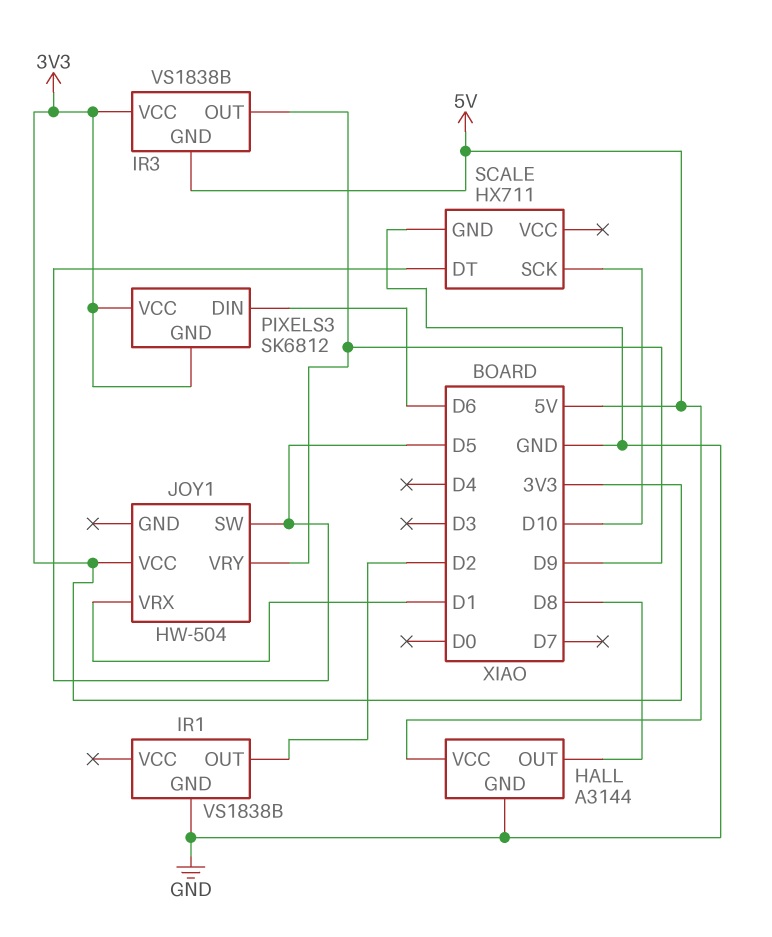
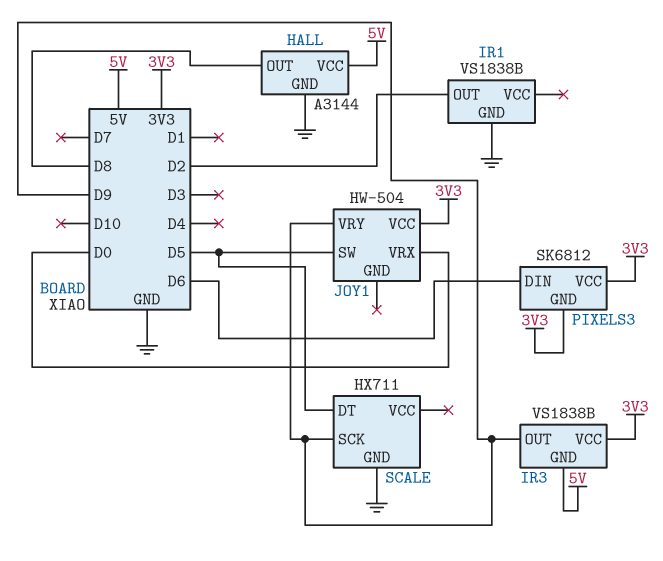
JOY1 pin VRX: D1 -> D0
SCALE pin SCK: D10 -> D9

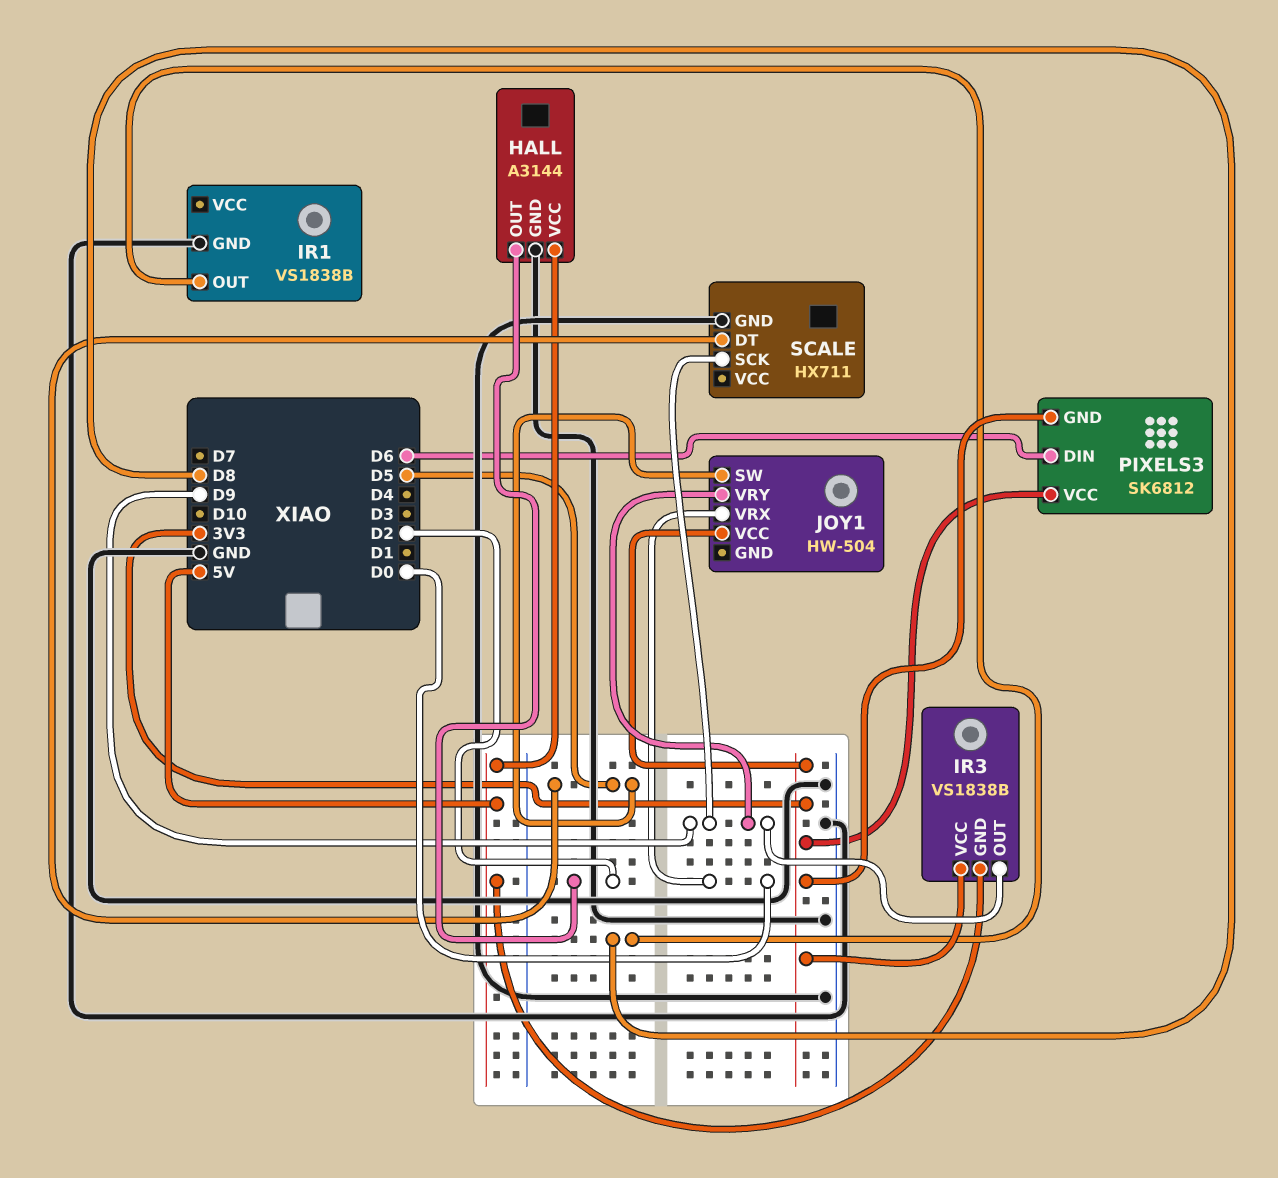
HALL pin OUT: D8 -> D2
IR1 pin OUT: D2 -> D8

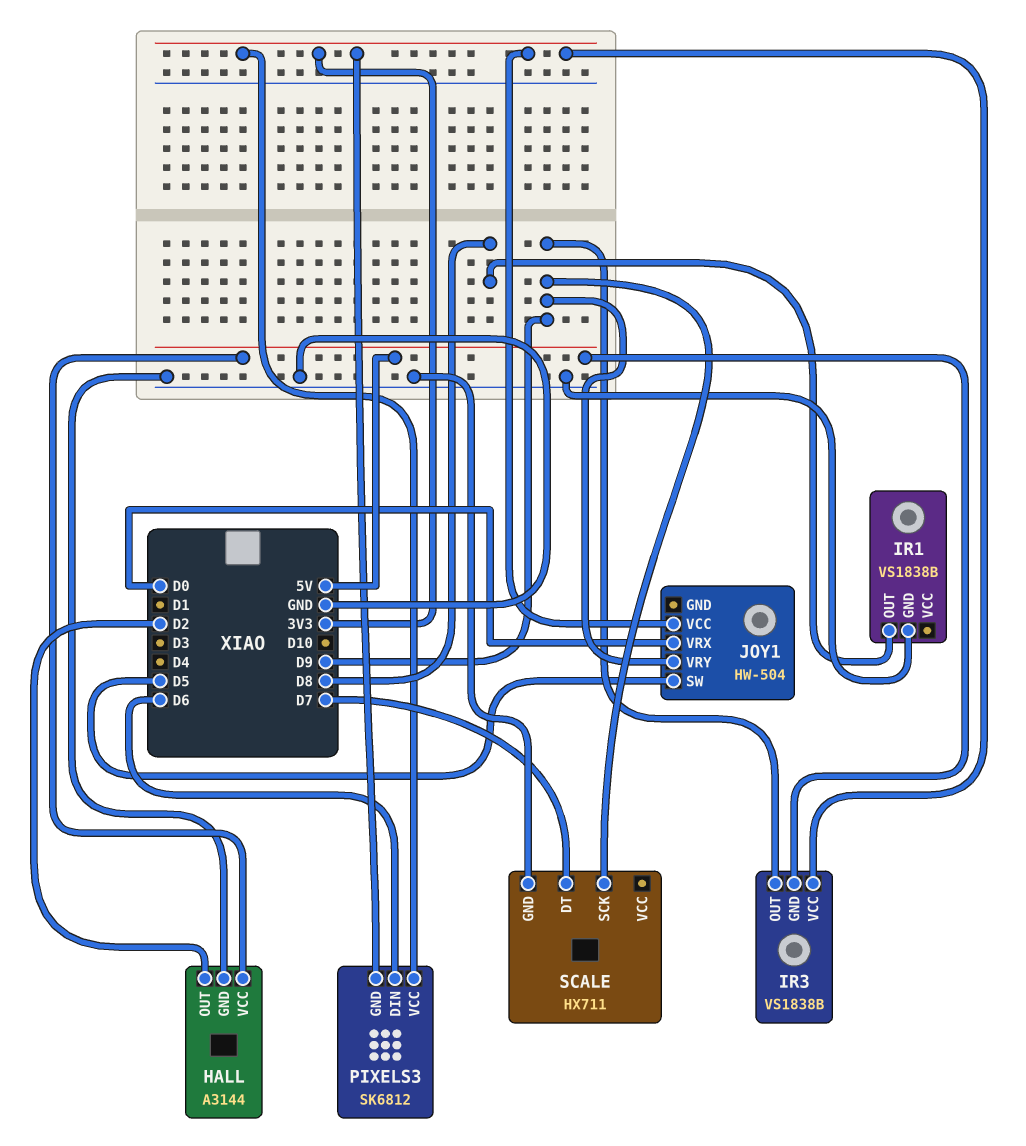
SCALE pin DT: D5 -> D7

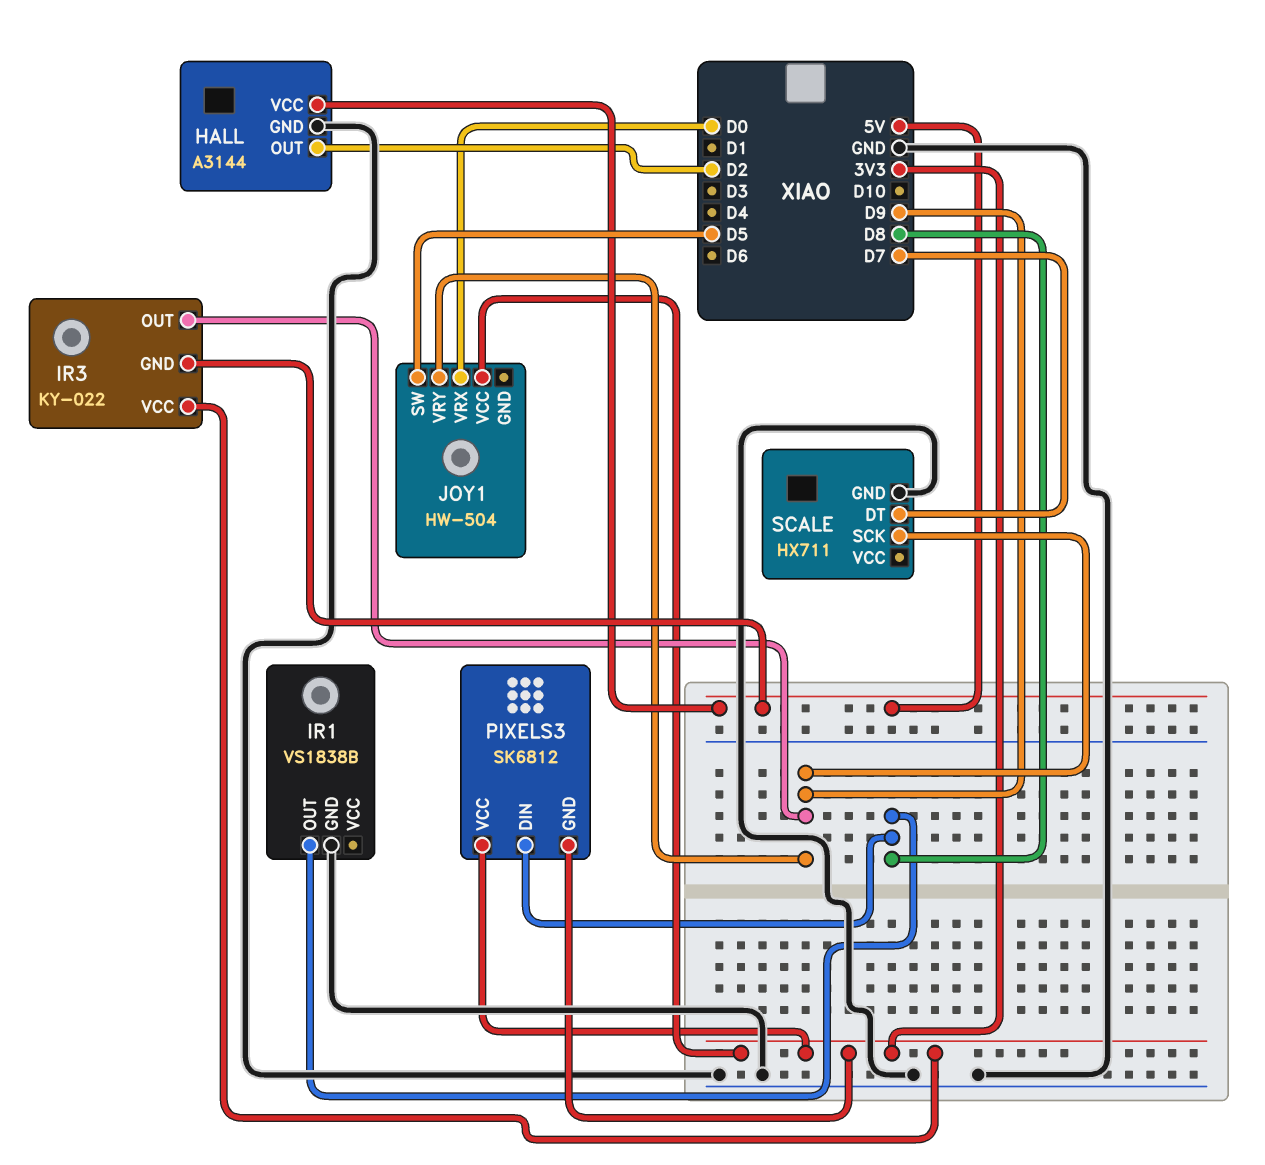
IR3: VS1838B -> KY-022
PIXELS3 pin DIN: D6 -> D8

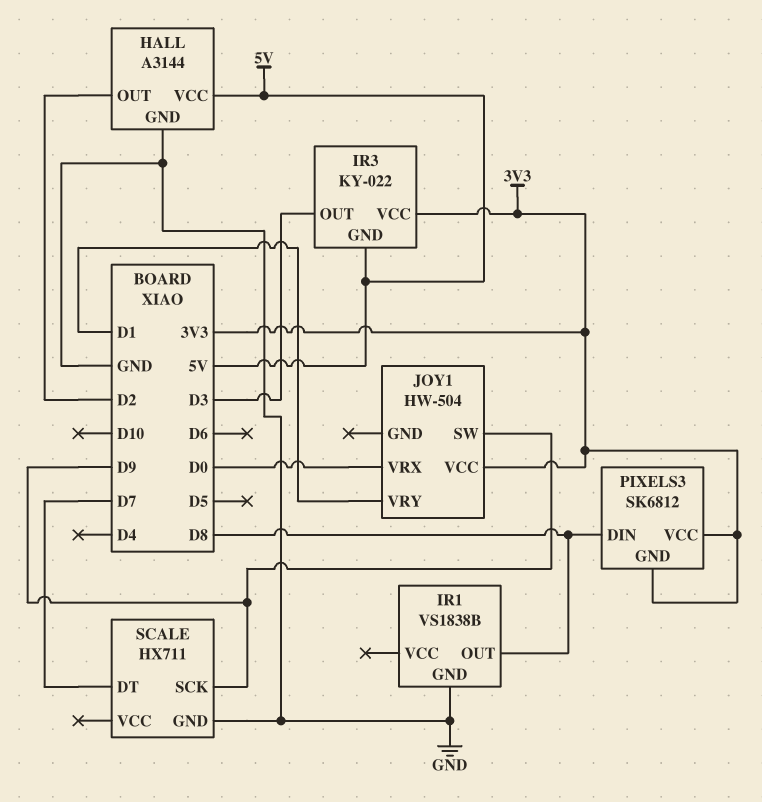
IR3 pin OUT: D9 -> D3
JOY1 pin SW: D5 -> D9
JOY1 pin VRY: D9 -> D1

